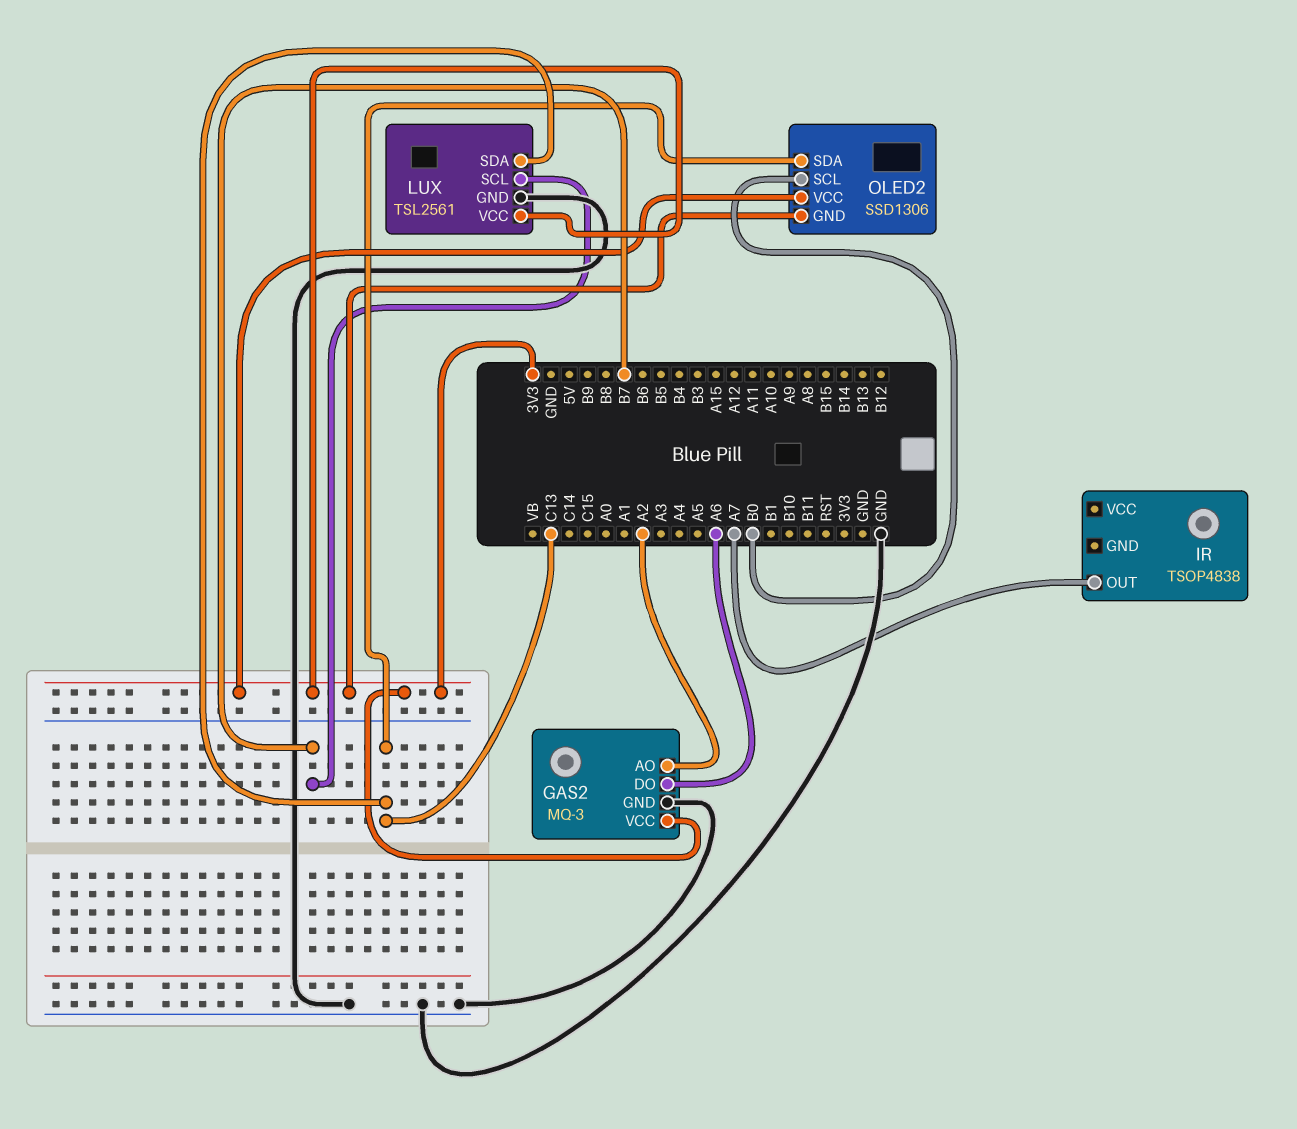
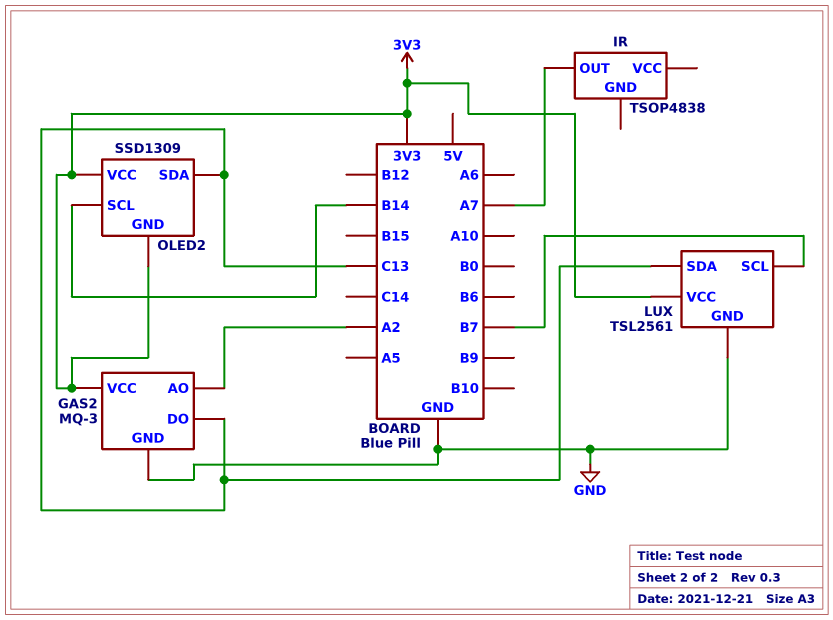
GAS2 pin DO: A6 -> C13
OLED2: SSD1306 -> SSD1309
OLED2 pin SCL: B0 -> B14

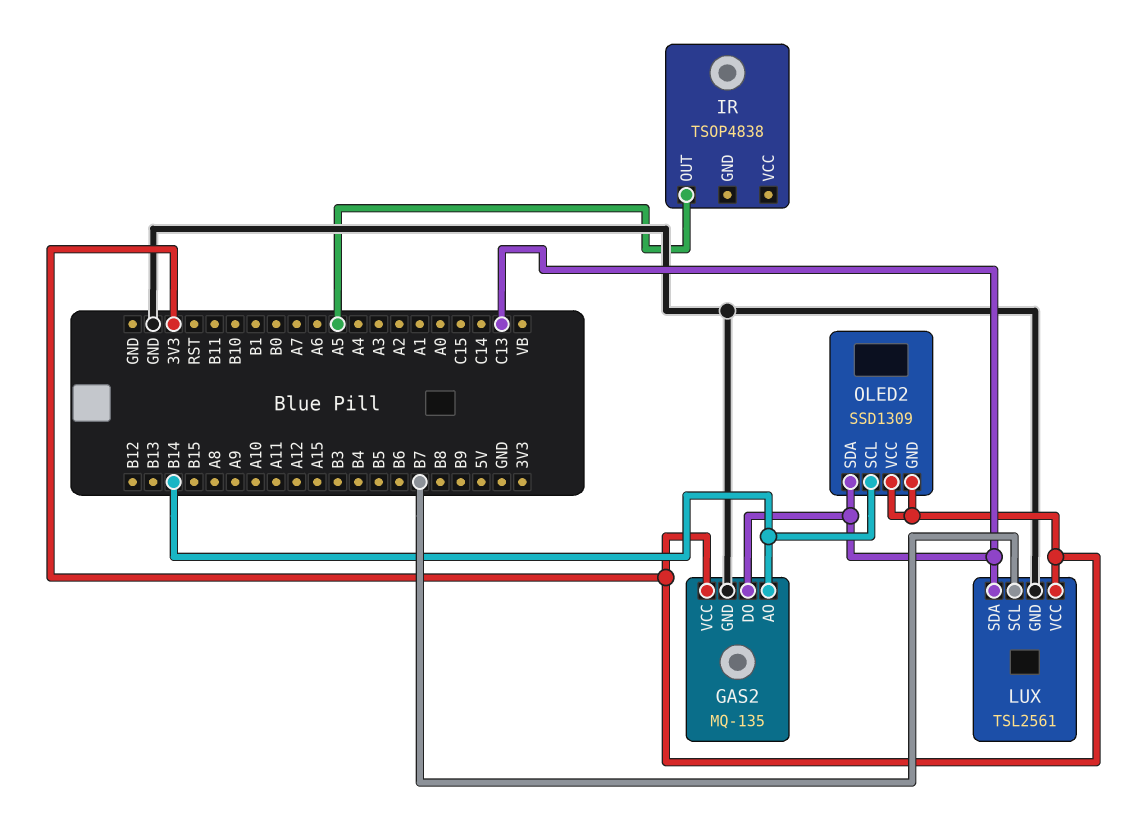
GAS2: MQ-3 -> MQ-135
GAS2 pin AO: A2 -> B14
IR pin OUT: A7 -> A5

